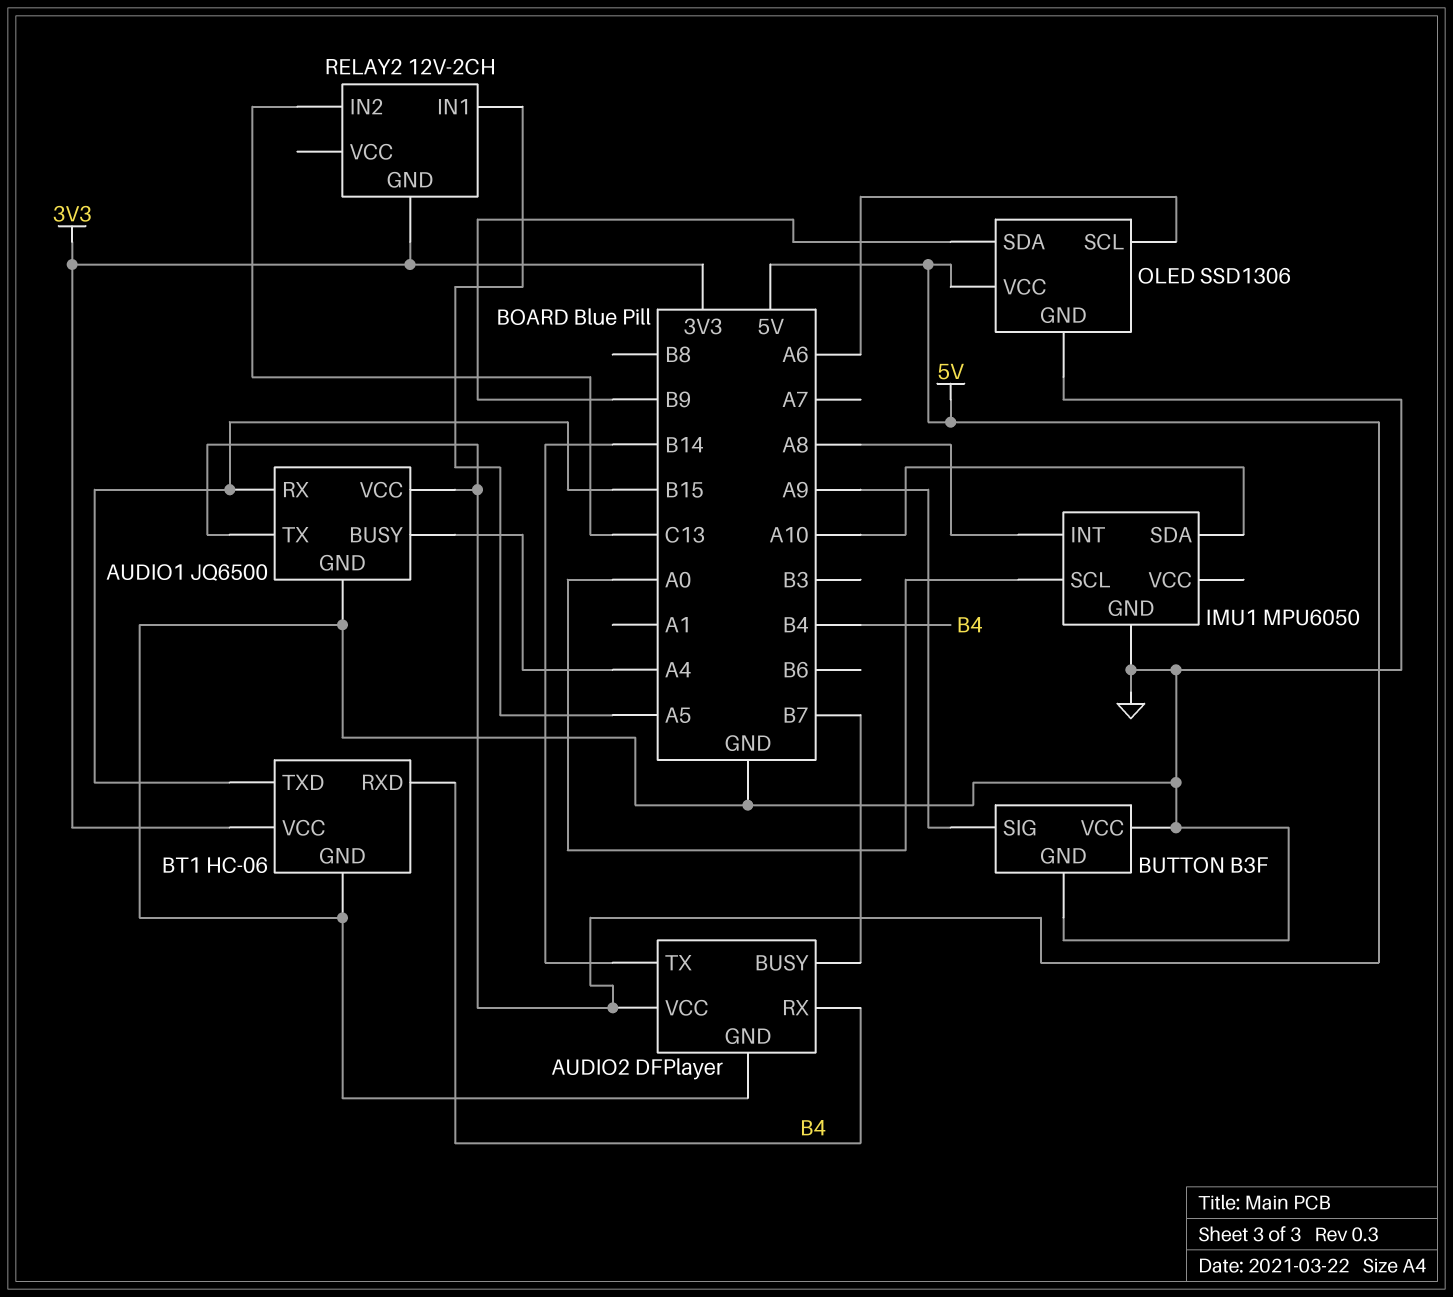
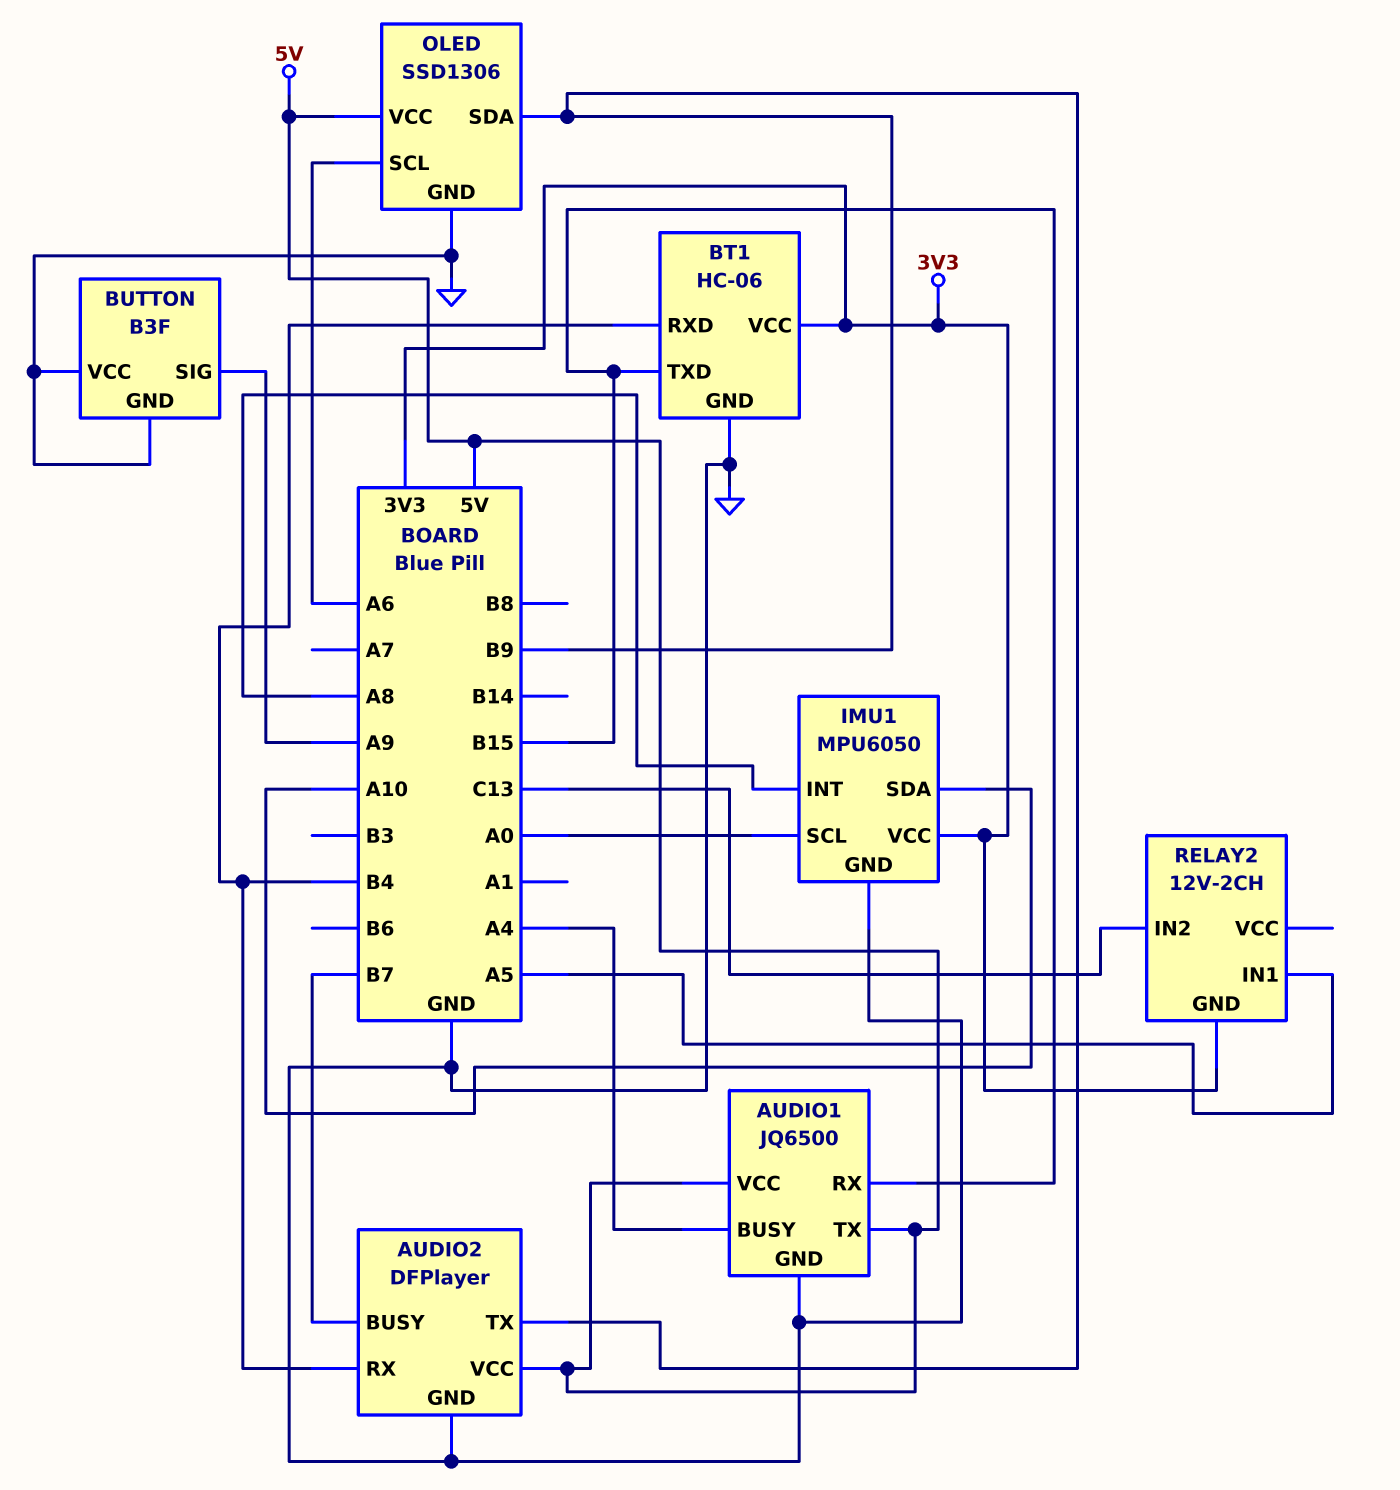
AUDIO2 pin TX: B14 -> B9
IMU1 pin VCC: none -> 3V3

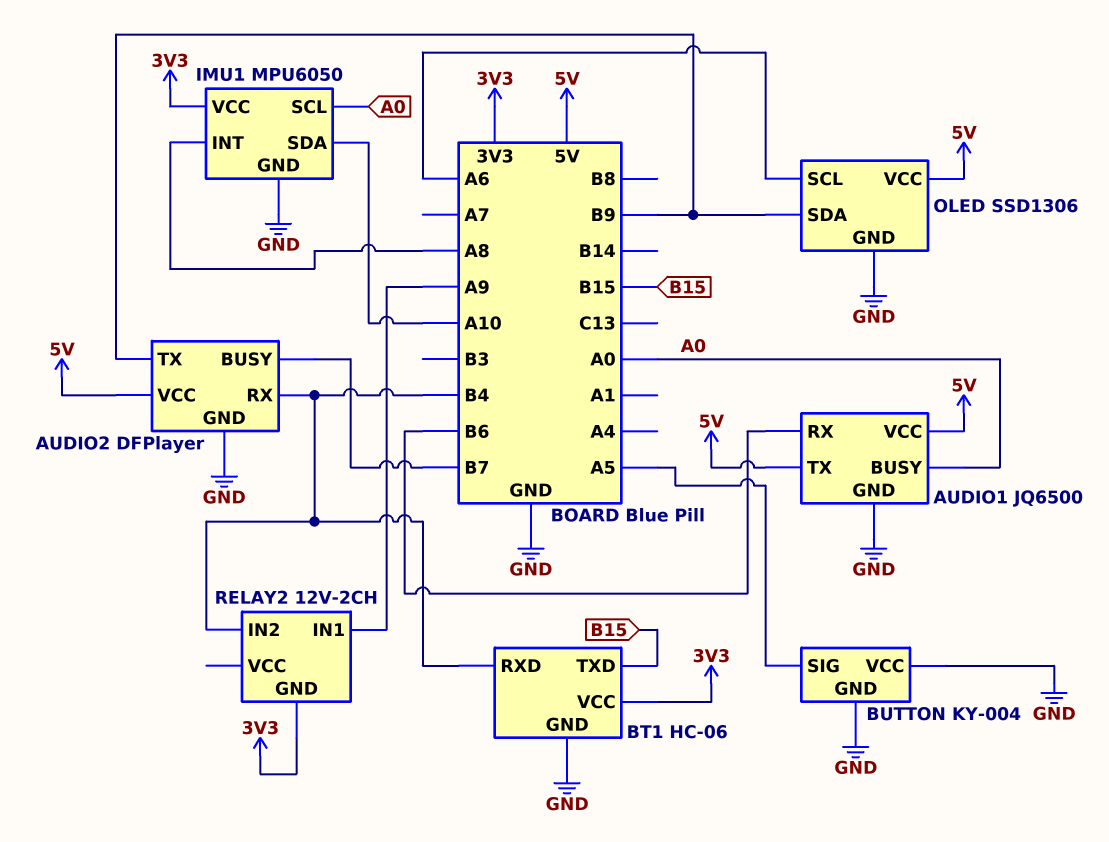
AUDIO1 pin BUSY: A4 -> A0
AUDIO1 pin RX: B15 -> B6
BUTTON: B3F -> KY-004
BUTTON pin SIG: A9 -> A5
RELAY2 pin IN1: A5 -> A9
RELAY2 pin IN2: C13 -> B4

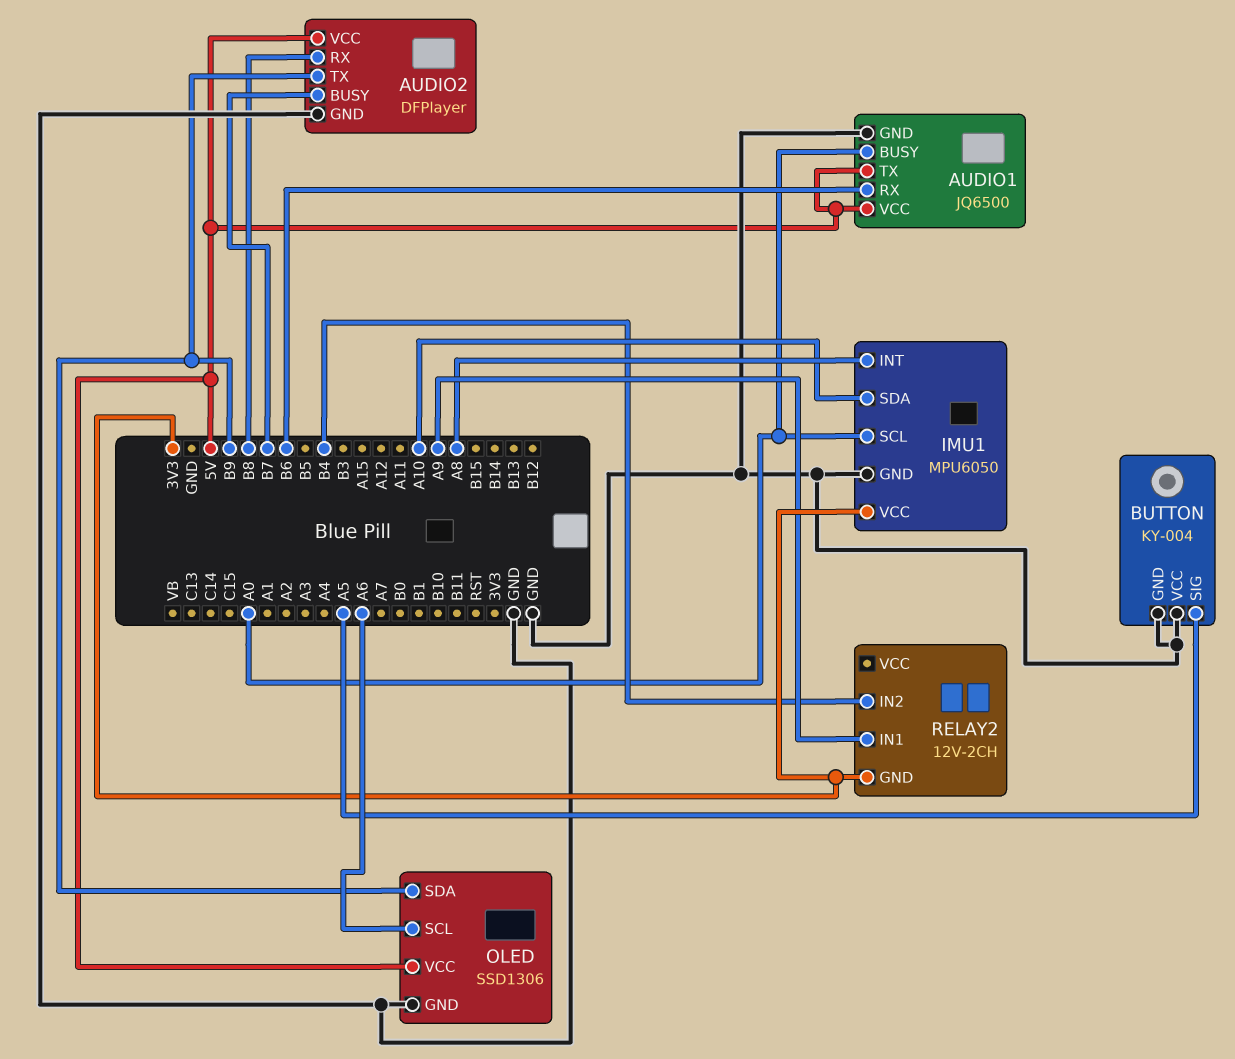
AUDIO2 pin RX: B4 -> B8
BT1: HC-06 -> none
BT1 pin GND: GND -> none
BT1 pin RXD: B4 -> none
BT1 pin TXD: B15 -> none
BT1 pin VCC: 3V3 -> none

